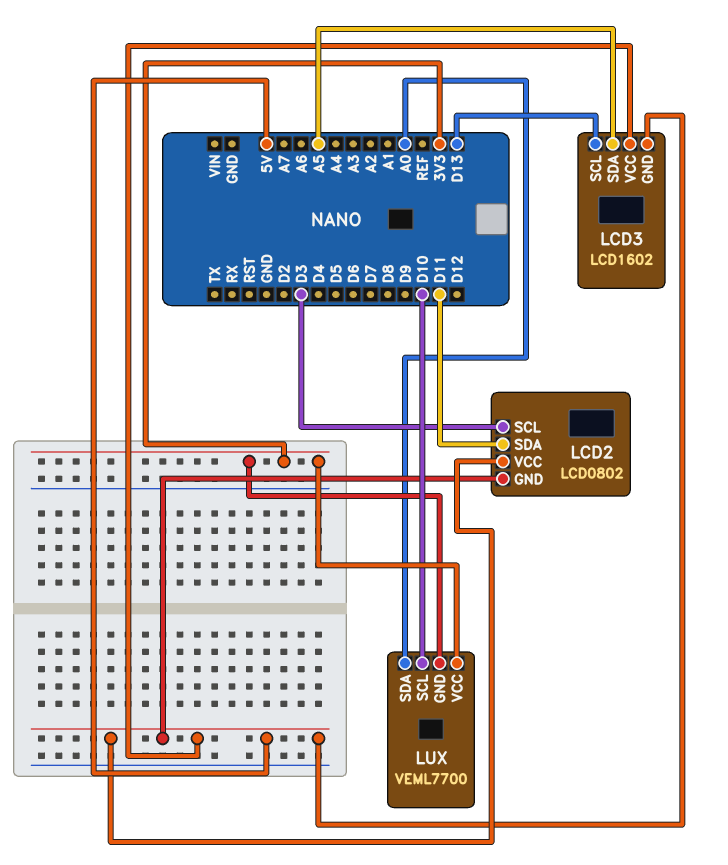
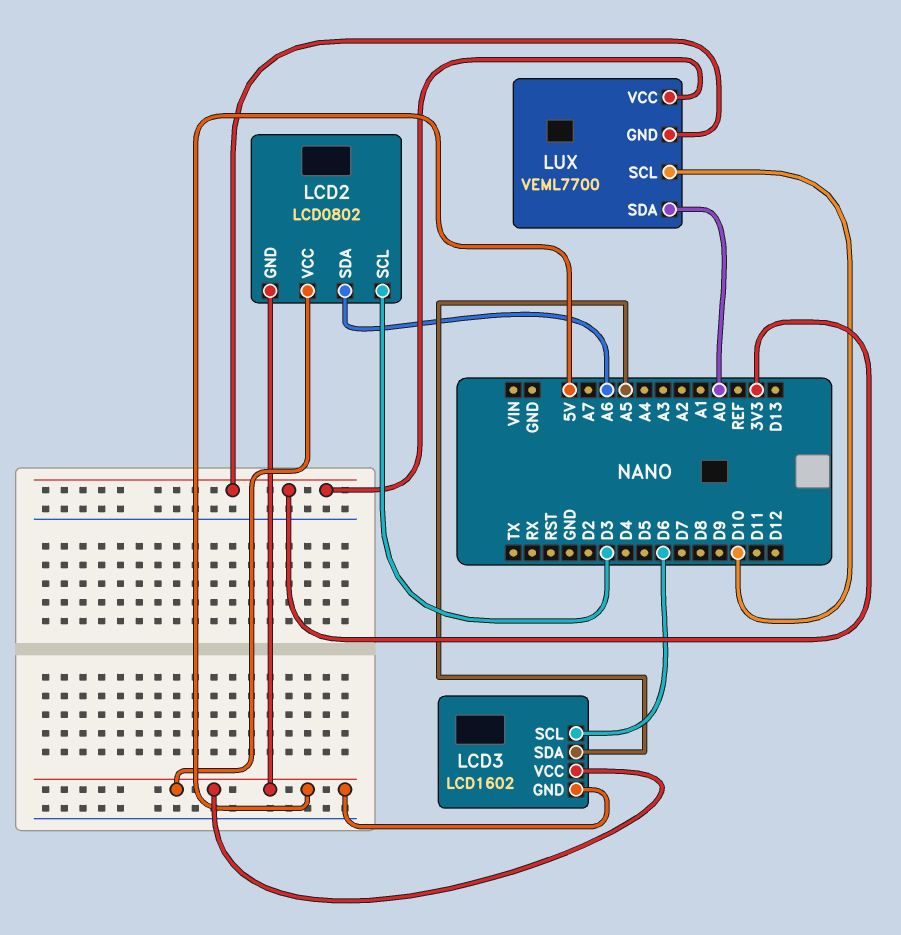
LCD2 pin SDA: D11 -> A6
LCD3 pin SCL: D13 -> D6

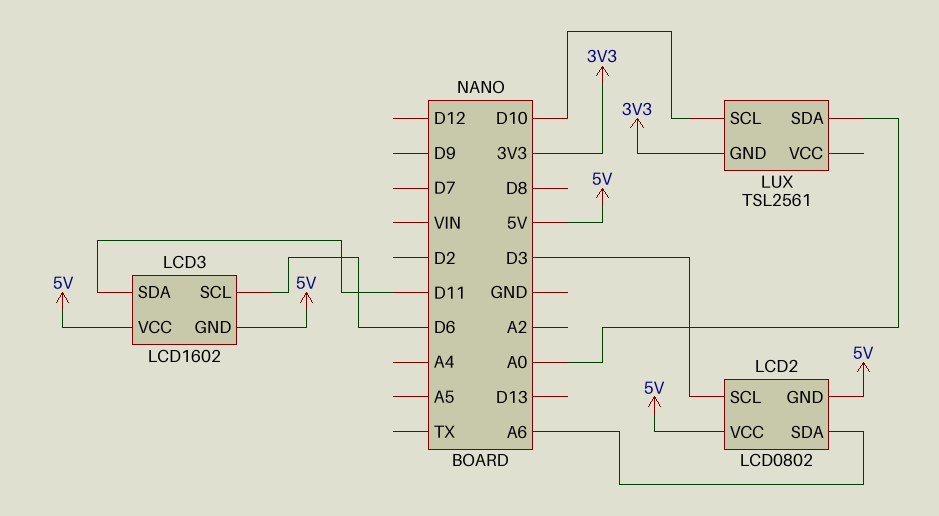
LCD3 pin SDA: A5 -> D11
LUX: VEML7700 -> TSL2561
LUX pin VCC: 3V3 -> none

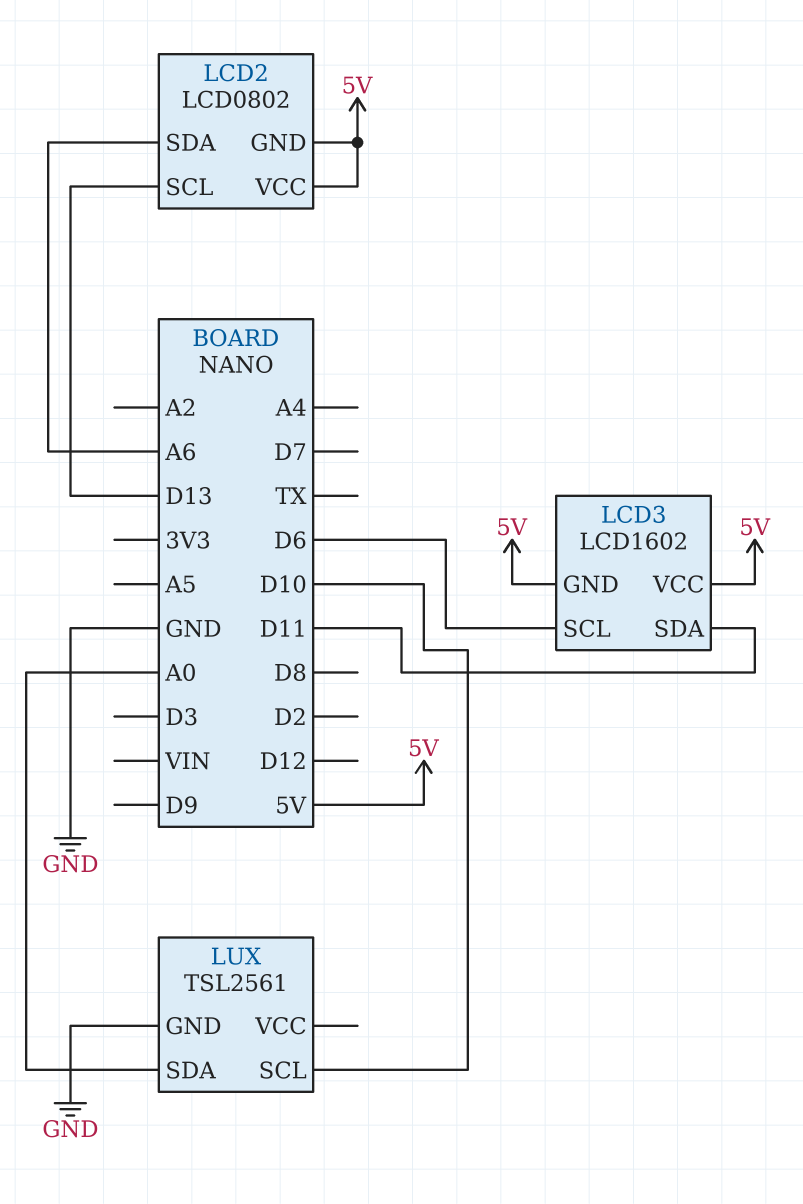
LCD2 pin SCL: D3 -> D13
LUX pin GND: 3V3 -> GND

